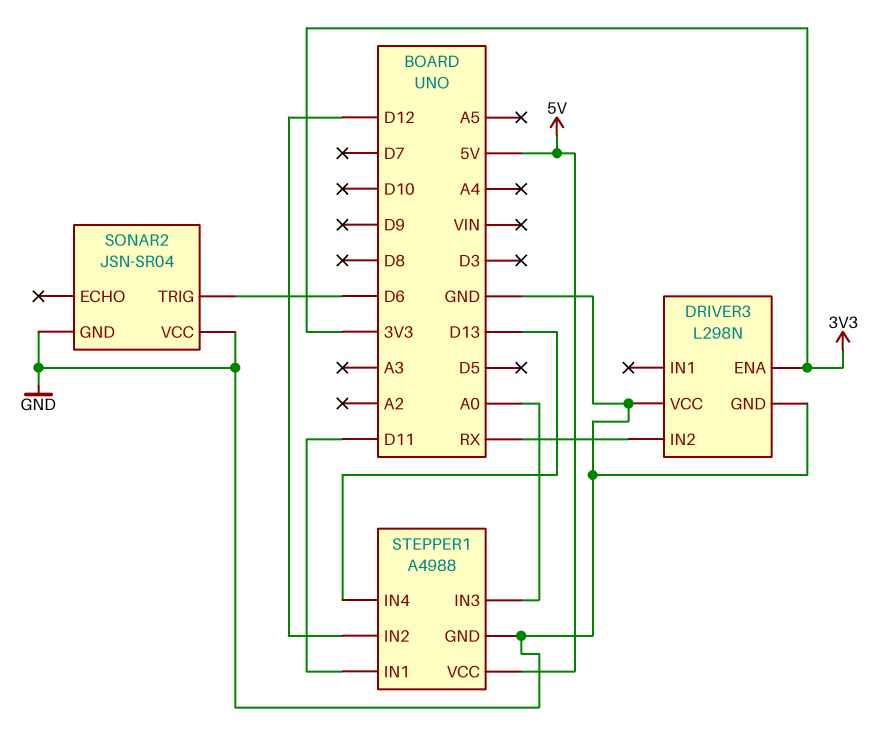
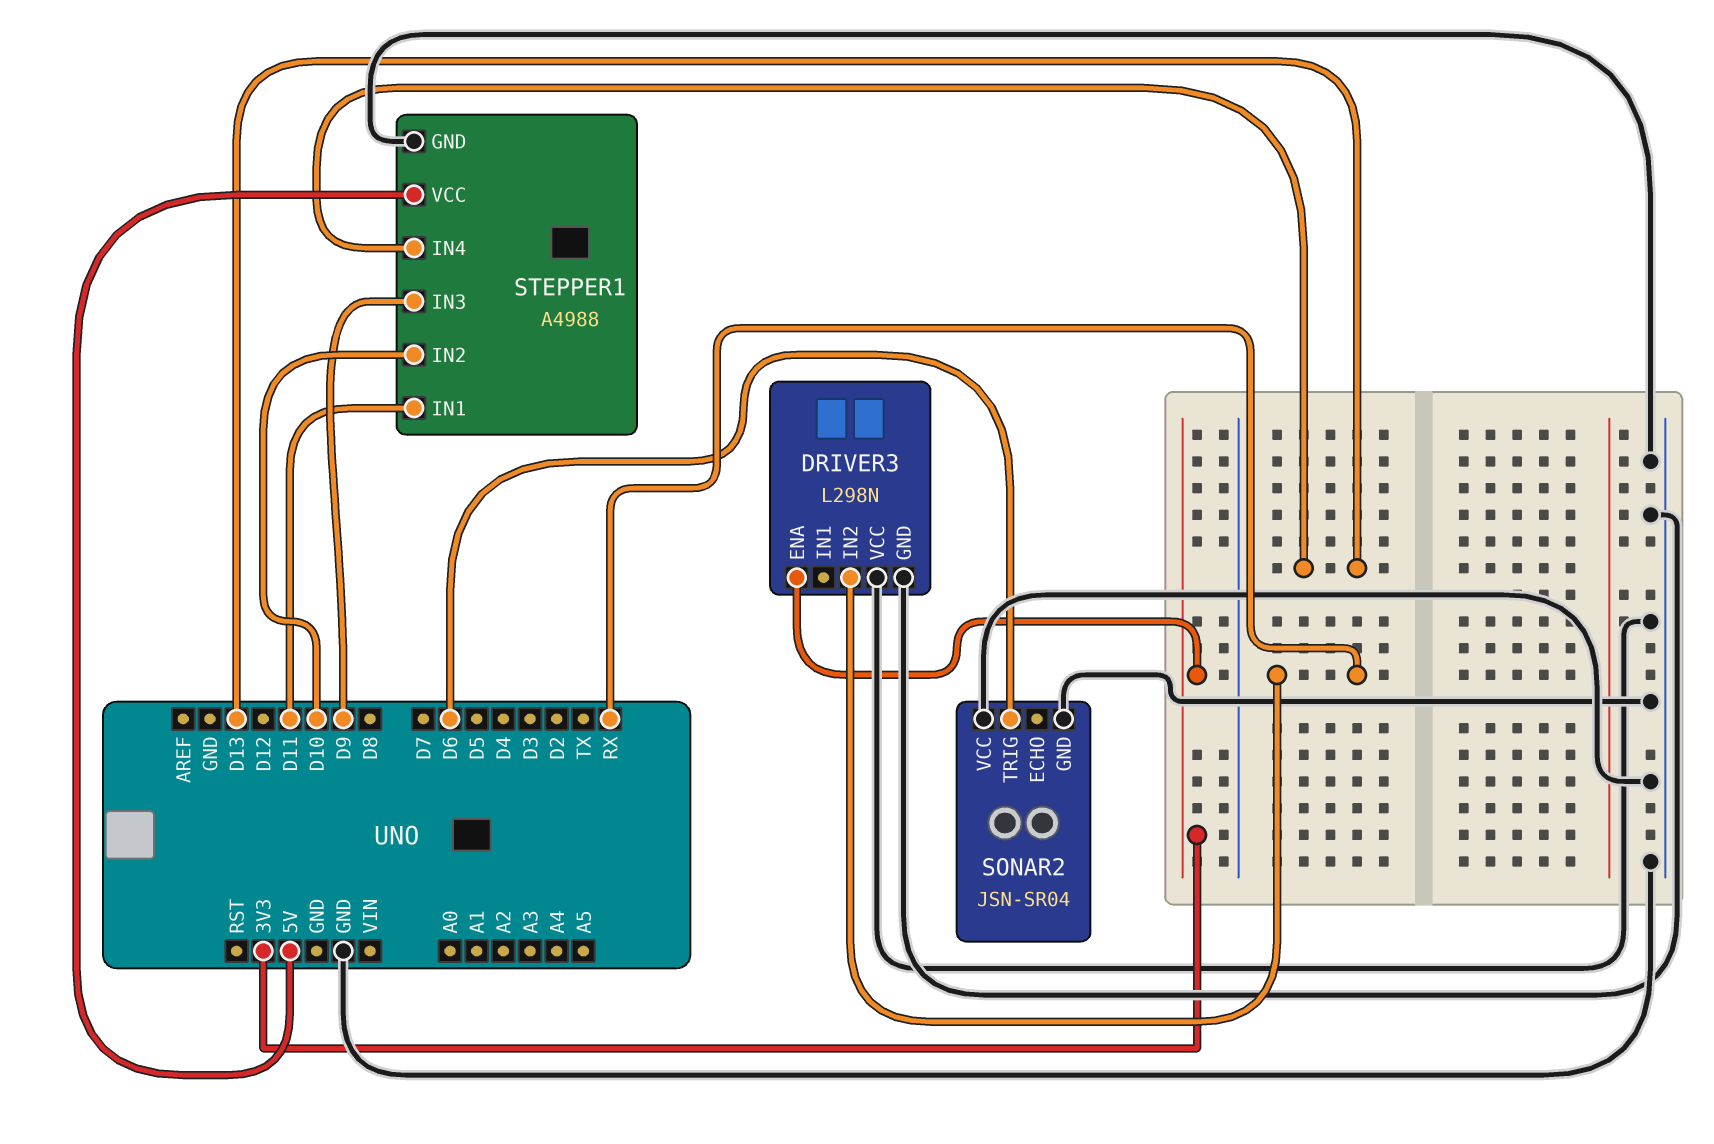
STEPPER1 pin IN2: D12 -> D10
STEPPER1 pin IN3: A0 -> D9

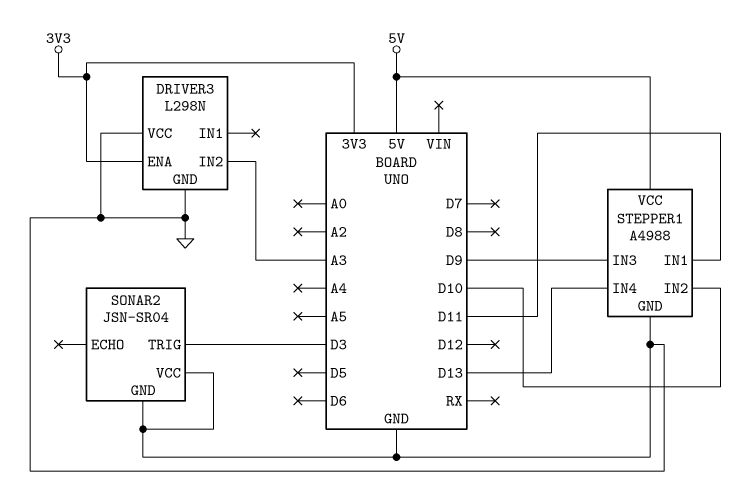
DRIVER3 pin IN2: RX -> A3
SONAR2 pin TRIG: D6 -> D3

